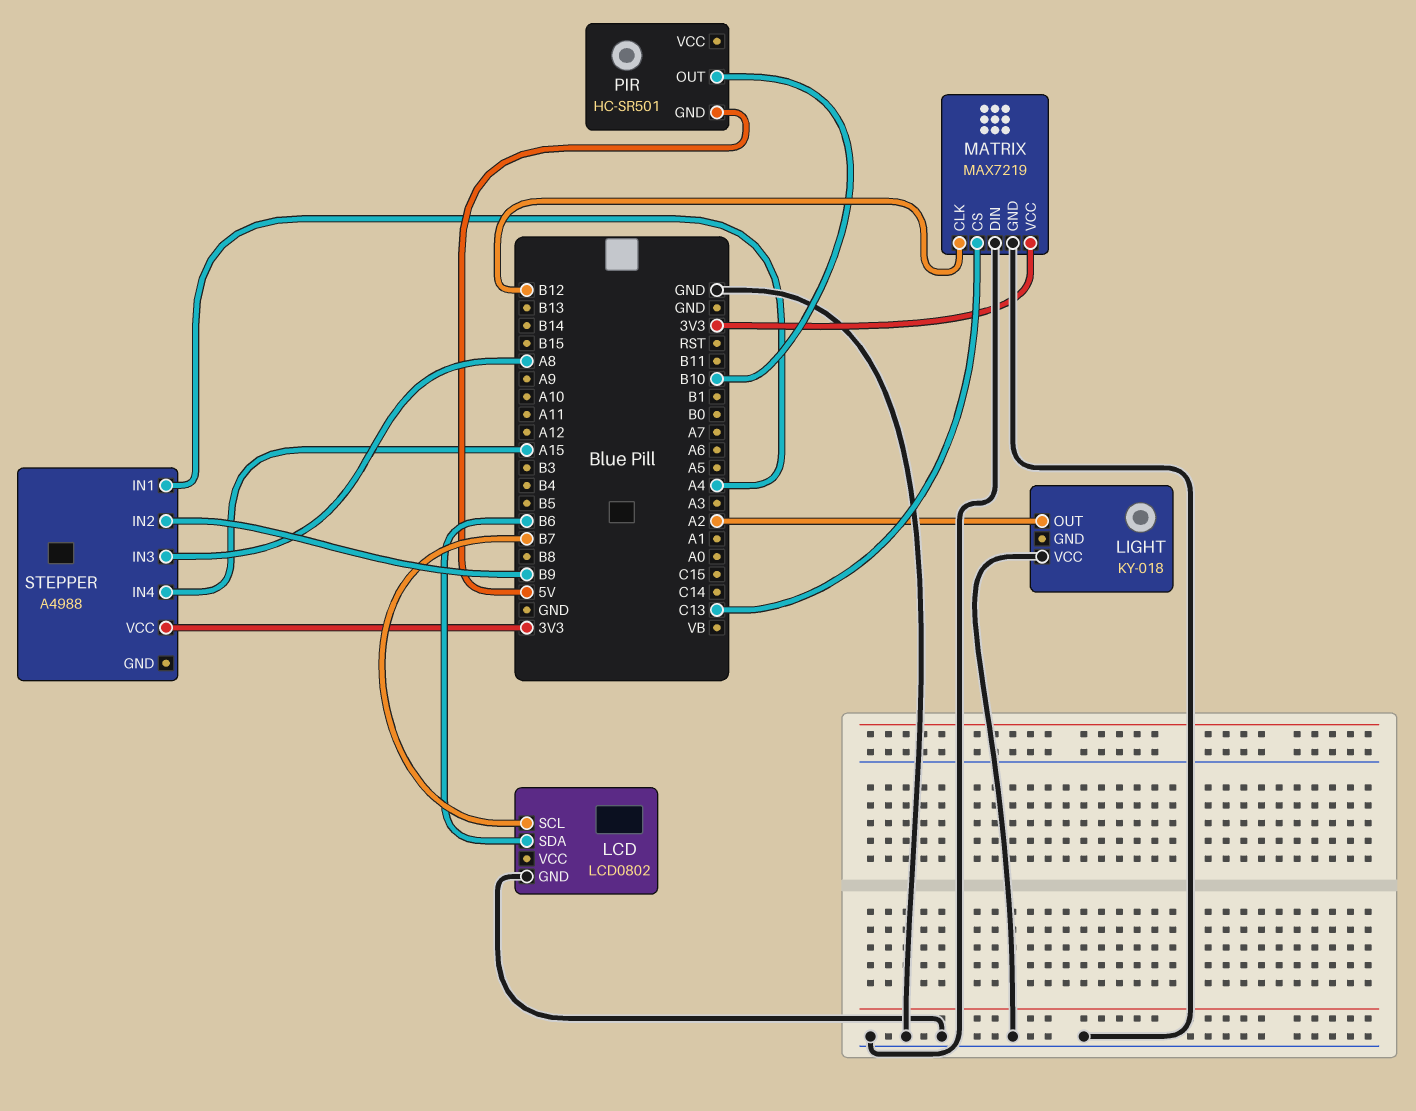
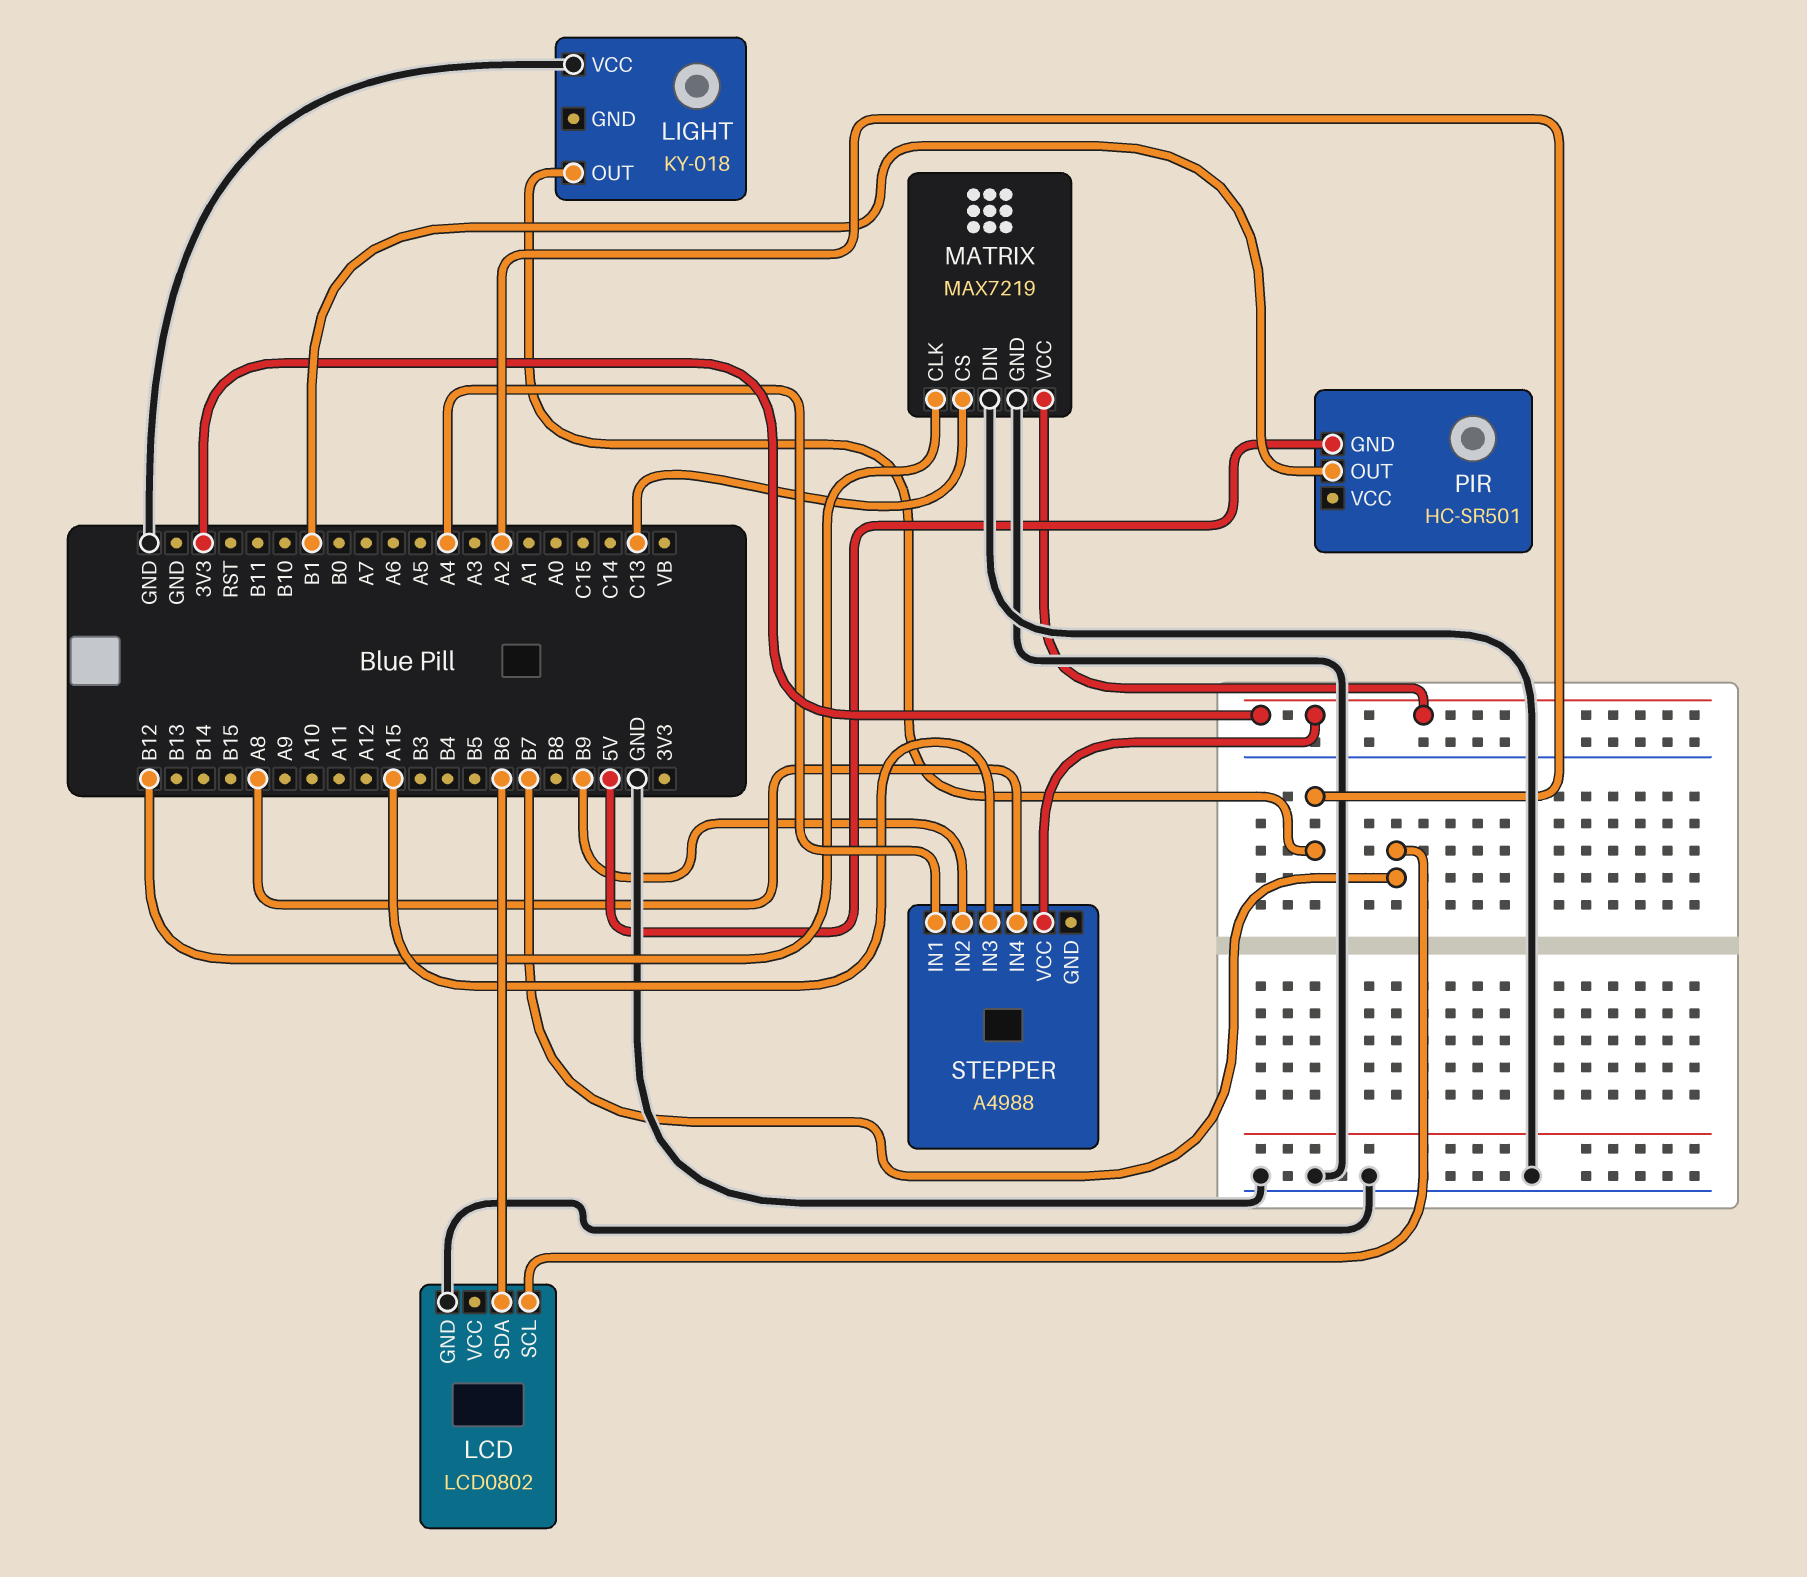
PIR pin OUT: B10 -> B1
STEPPER pin IN3: A8 -> A15
STEPPER pin IN4: A15 -> A8

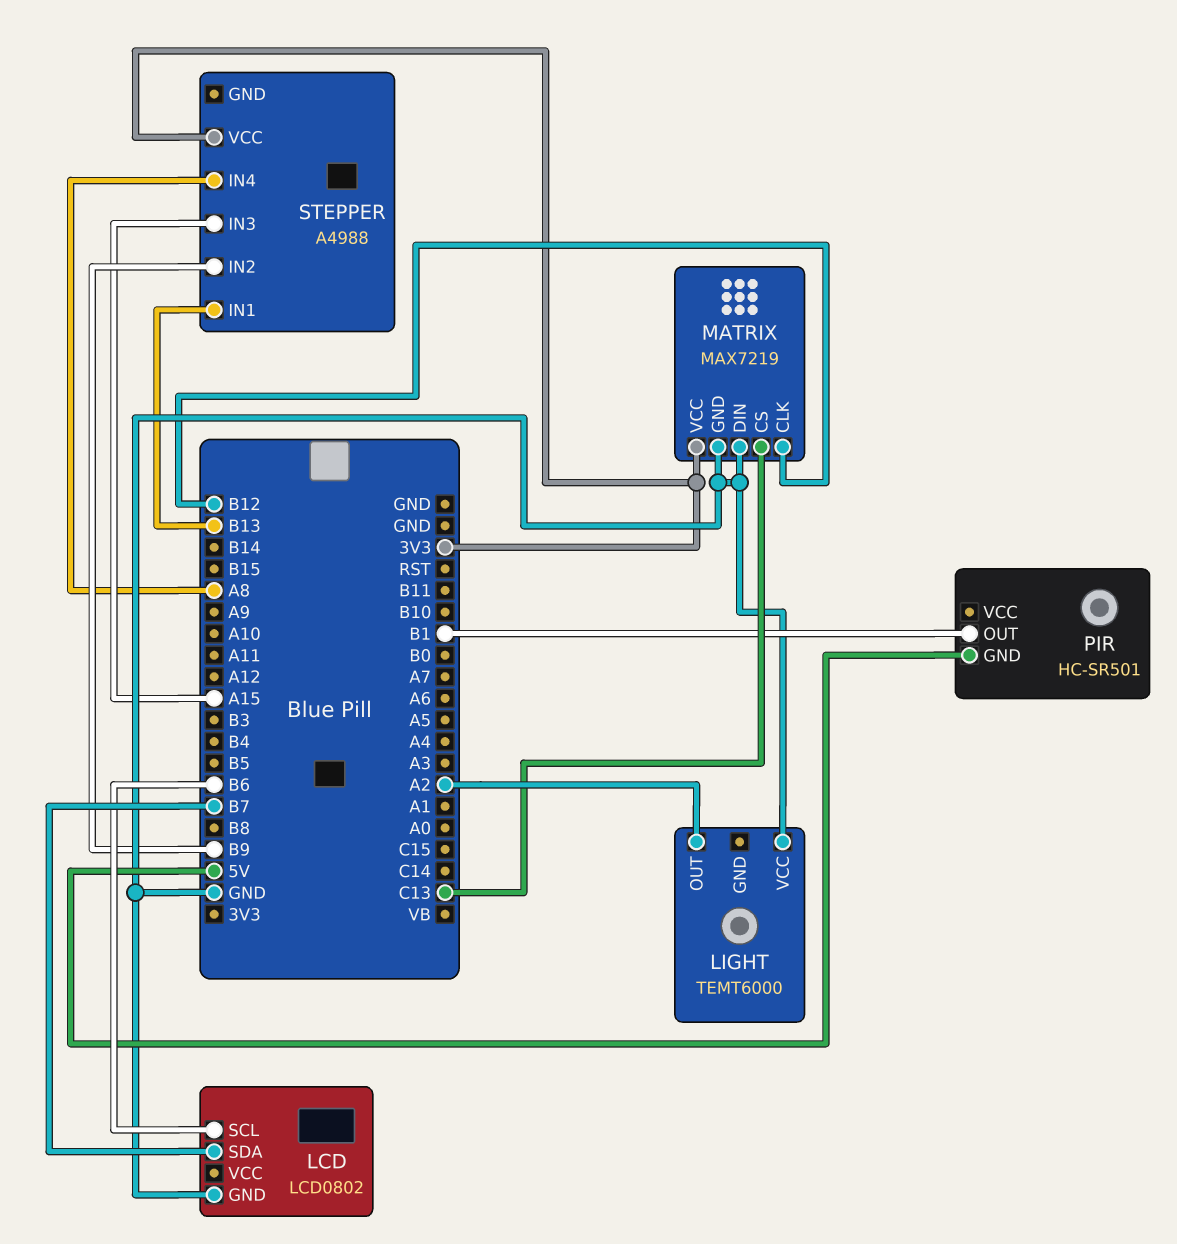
LCD pin SCL: B7 -> B6
LCD pin SDA: B6 -> B7
LIGHT: KY-018 -> TEMT6000
STEPPER pin IN1: A4 -> B13

